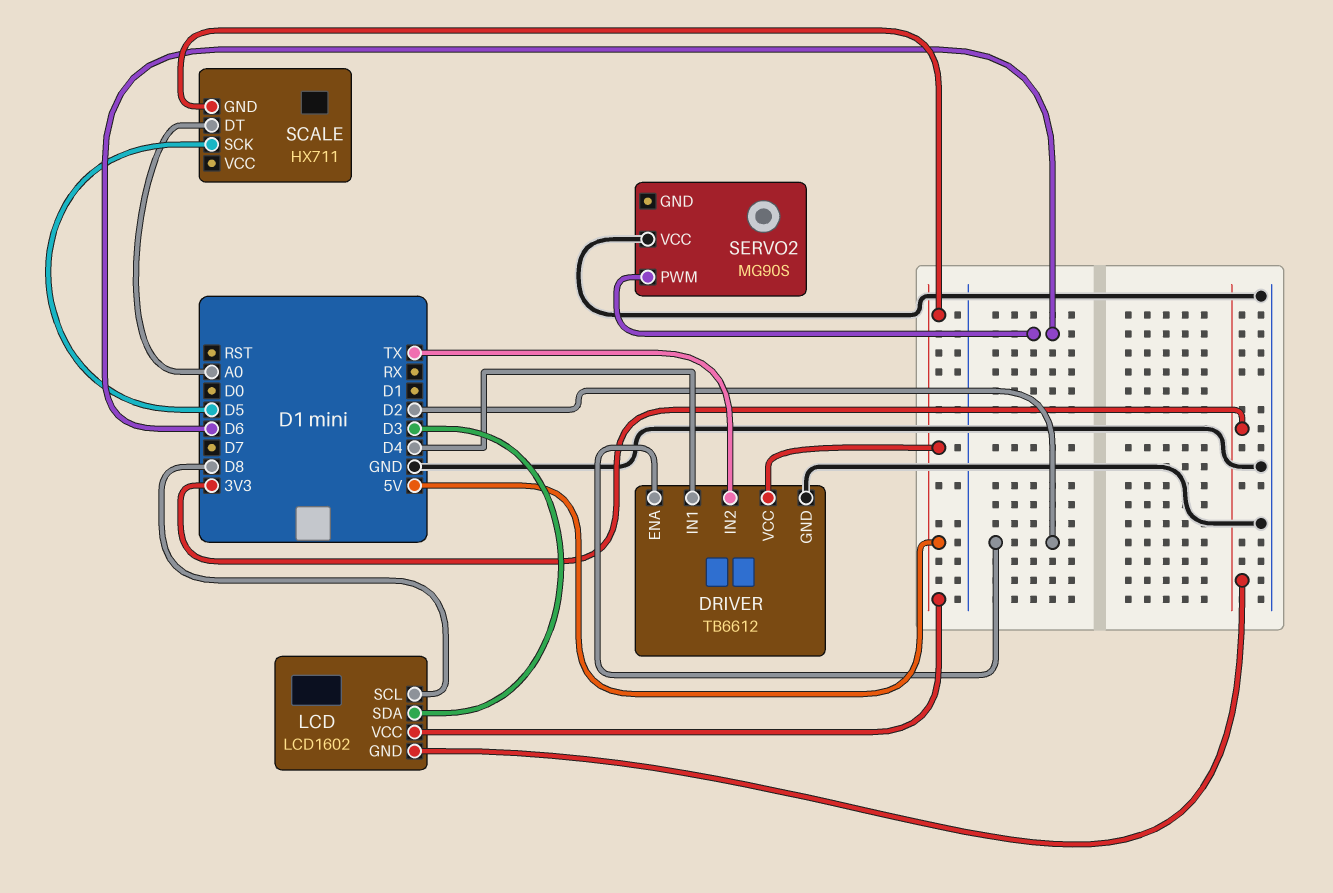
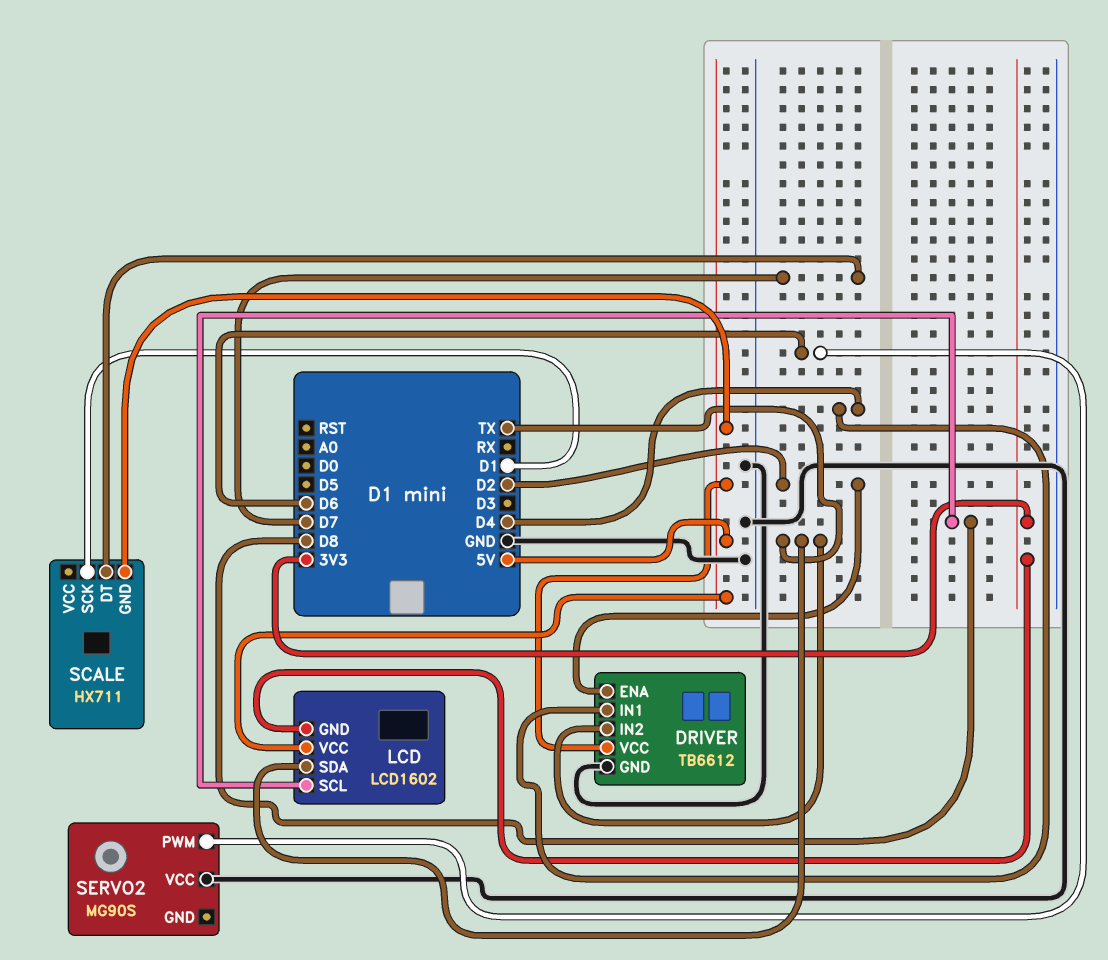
LCD pin SDA: D3 -> TX
SCALE pin DT: A0 -> D7
SCALE pin SCK: D5 -> D1

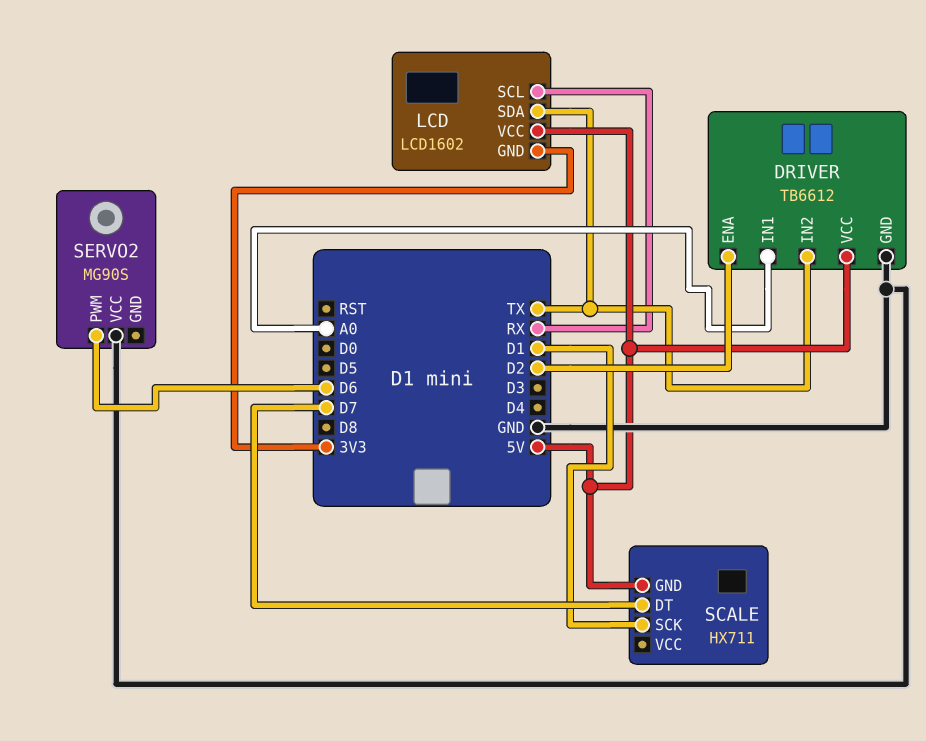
DRIVER pin IN1: D4 -> A0
LCD pin SCL: D8 -> RX

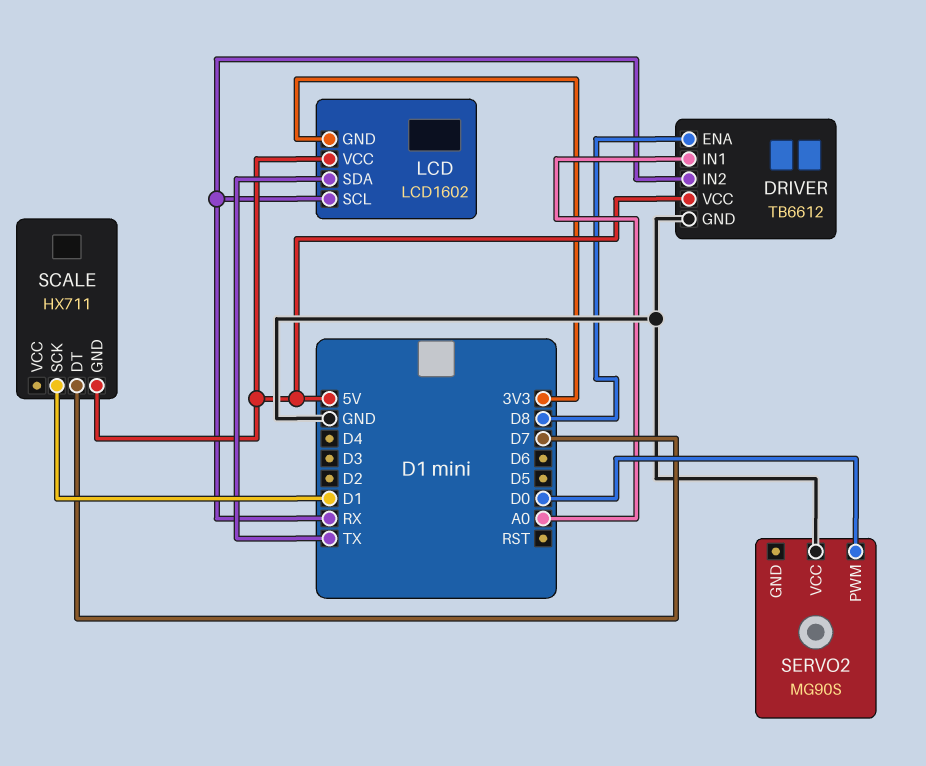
DRIVER pin ENA: D2 -> D8
DRIVER pin IN2: TX -> RX
SERVO2 pin PWM: D6 -> D0

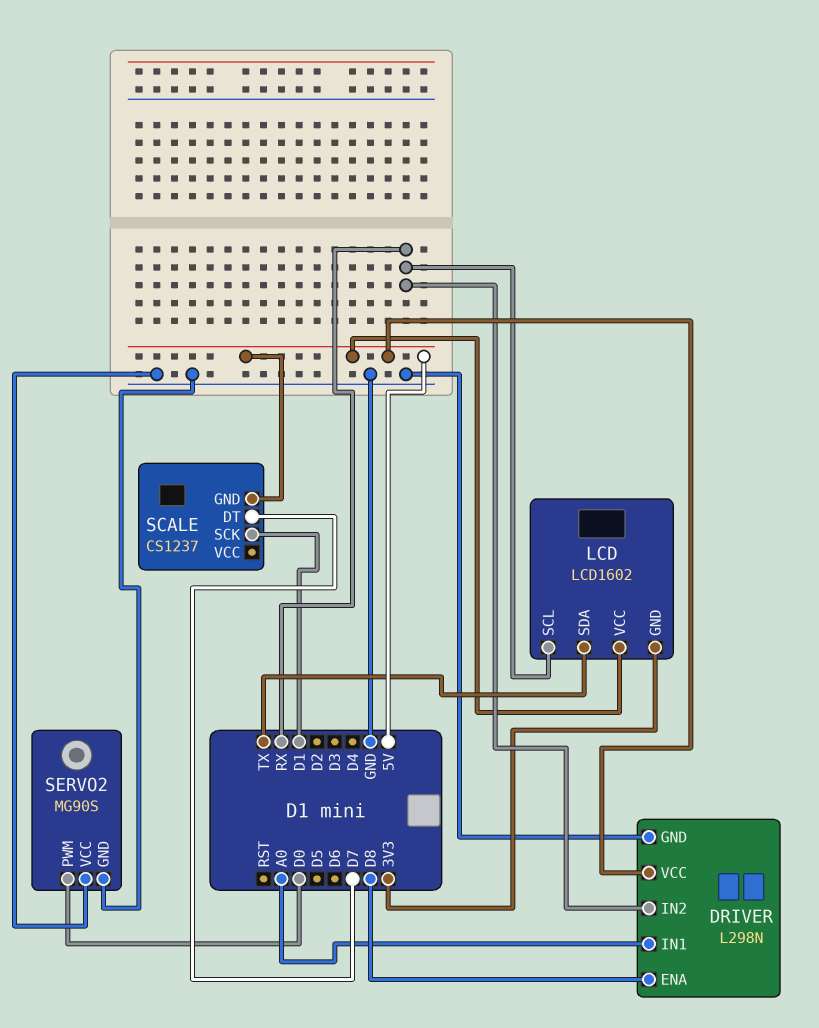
DRIVER: TB6612 -> L298N
SCALE: HX711 -> CS1237
SERVO2 pin GND: none -> GND

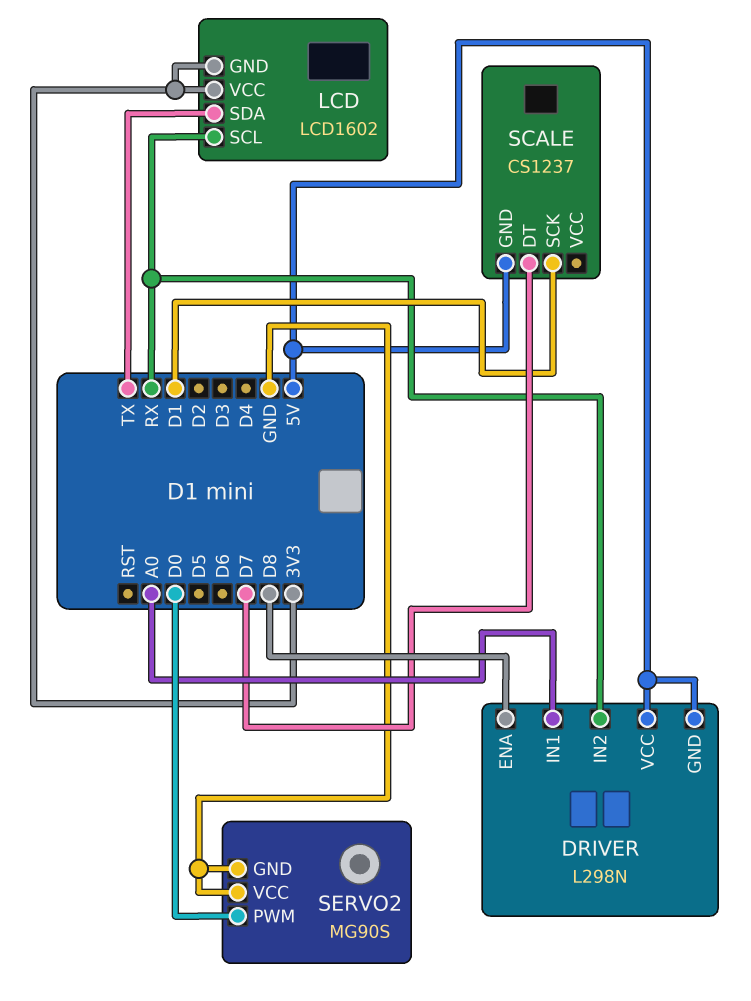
DRIVER pin GND: GND -> 5V
LCD pin VCC: 5V -> 3V3

